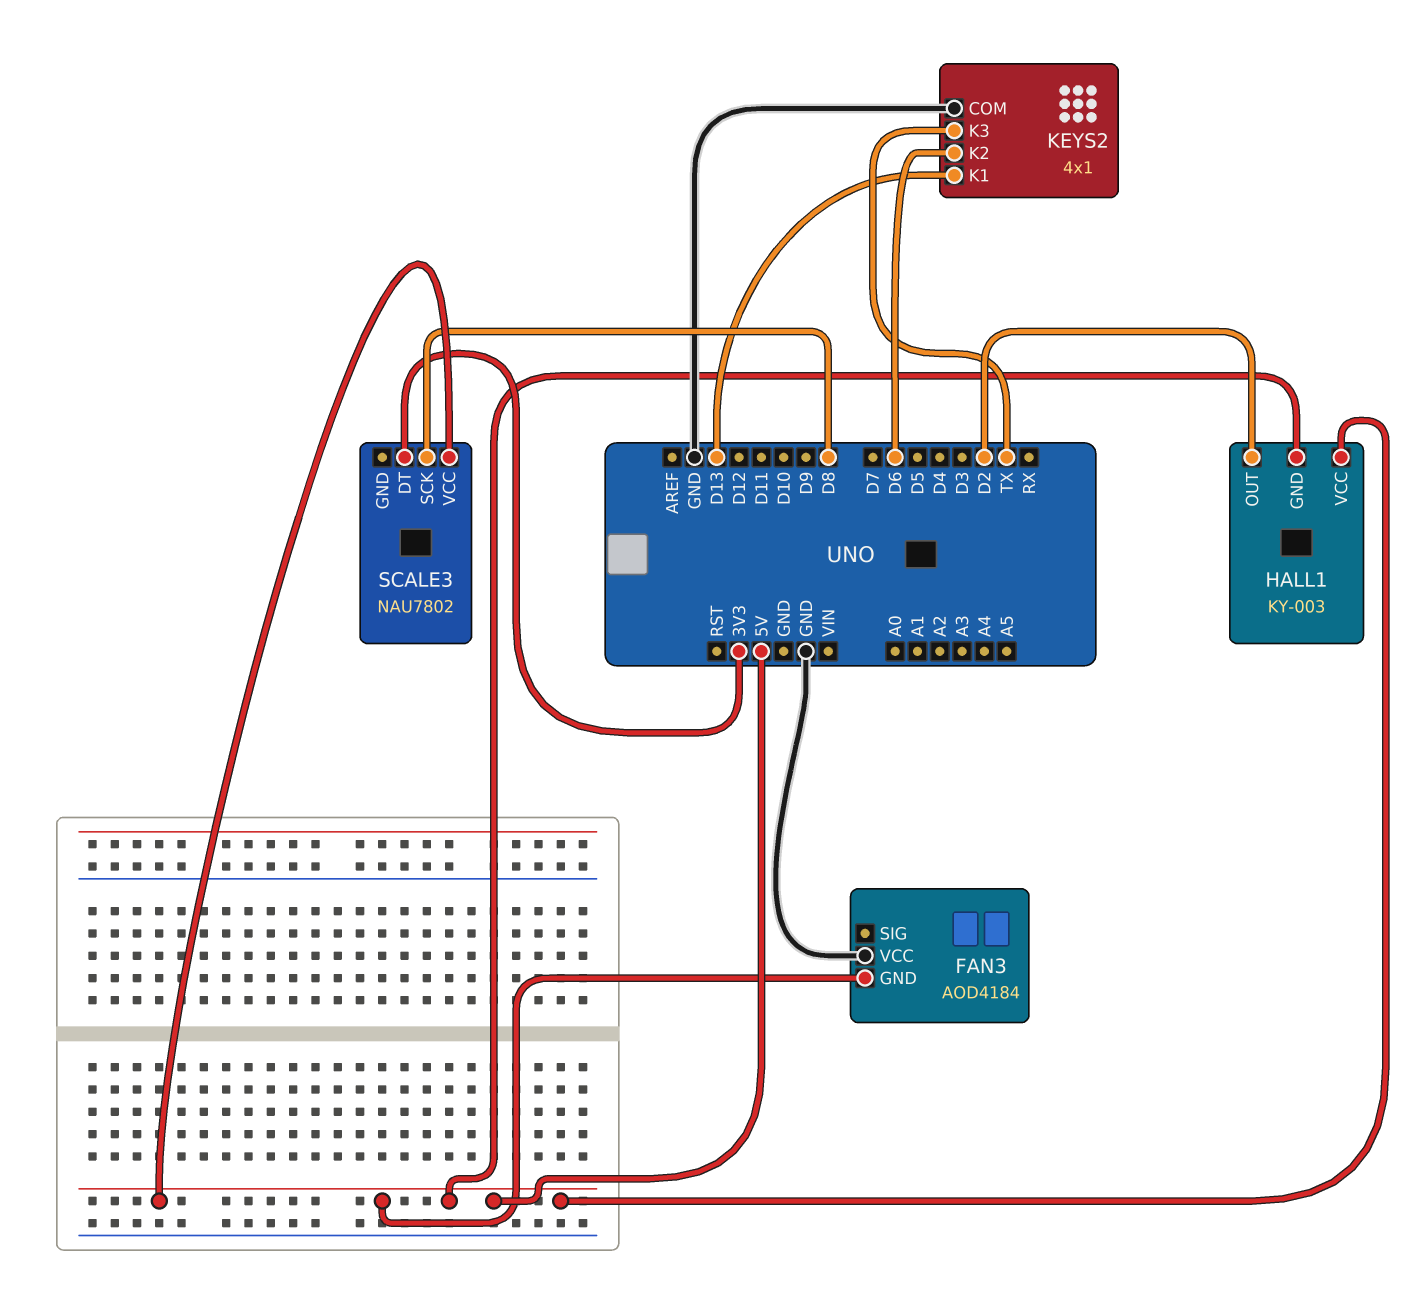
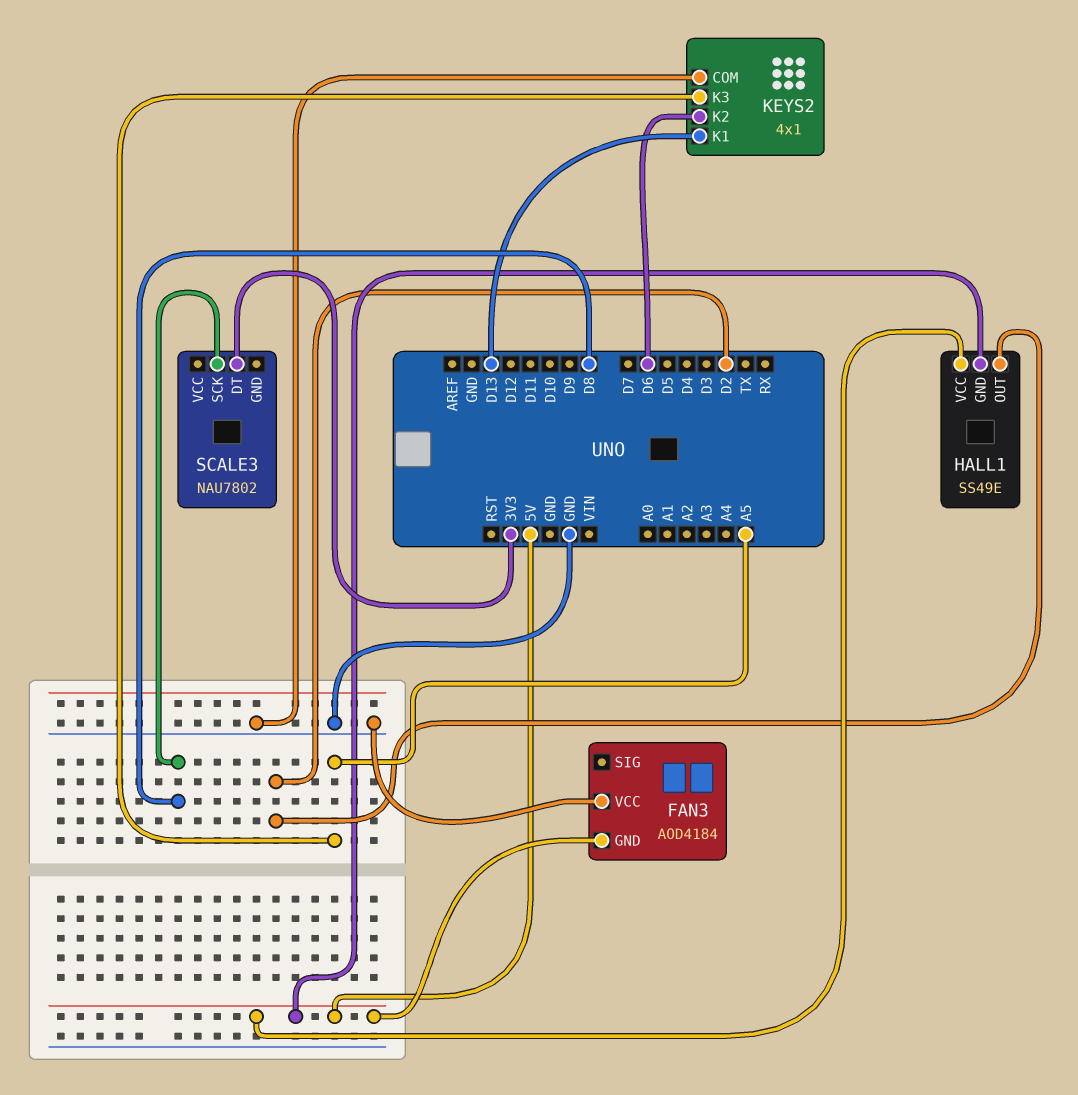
HALL1: KY-003 -> SS49E
KEYS2 pin K3: TX -> A5
SCALE3 pin VCC: 5V -> none

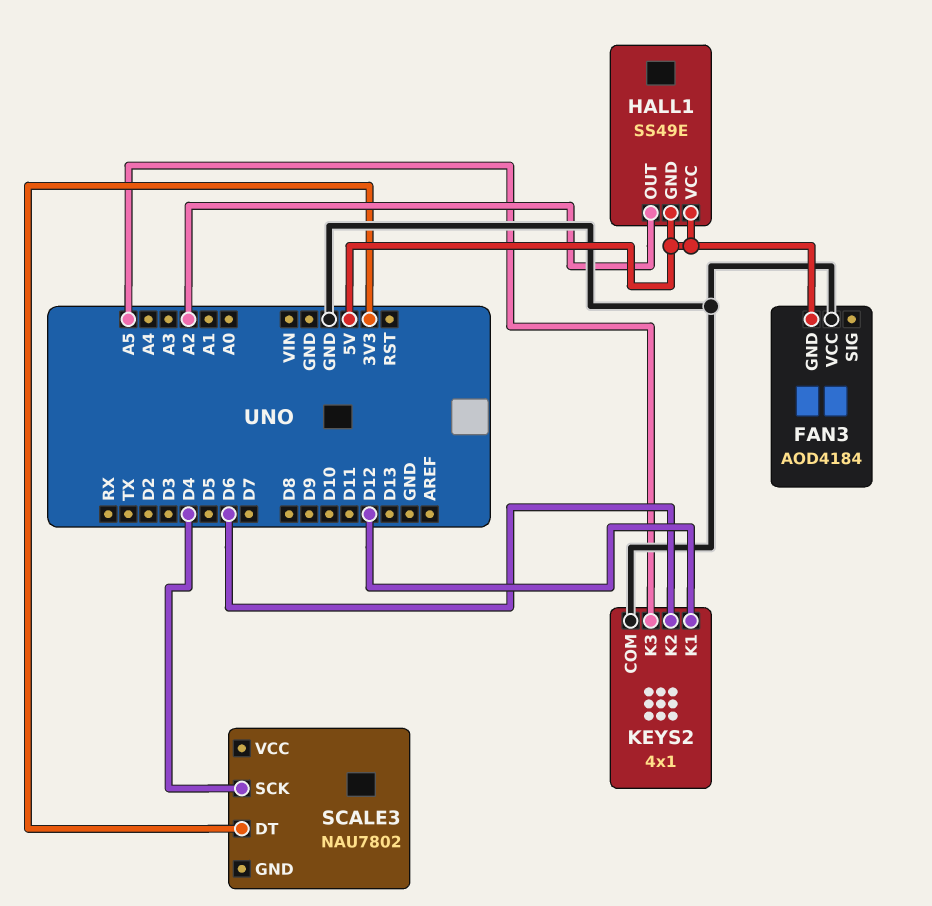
HALL1 pin OUT: D2 -> A2
KEYS2 pin K1: D13 -> D12
SCALE3 pin SCK: D8 -> D4

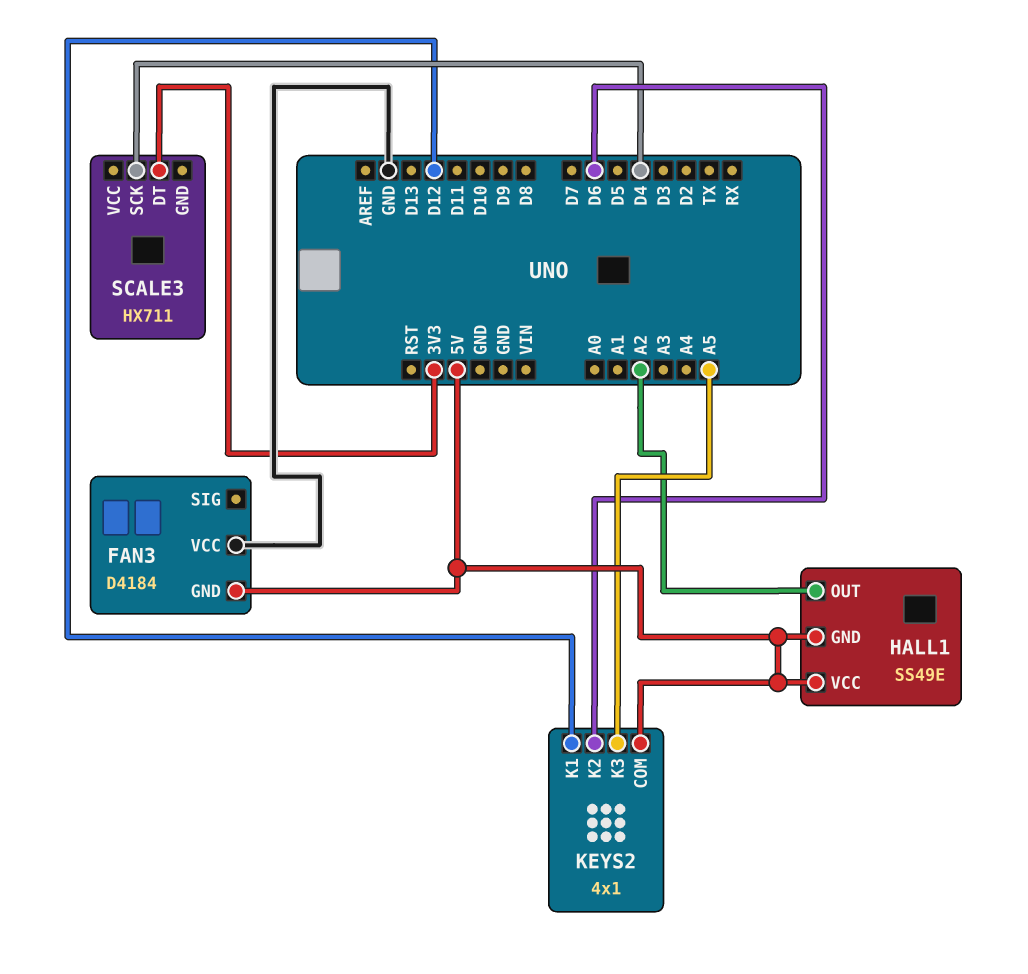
FAN3: AOD4184 -> D4184
KEYS2 pin COM: GND -> 5V
SCALE3: NAU7802 -> HX711

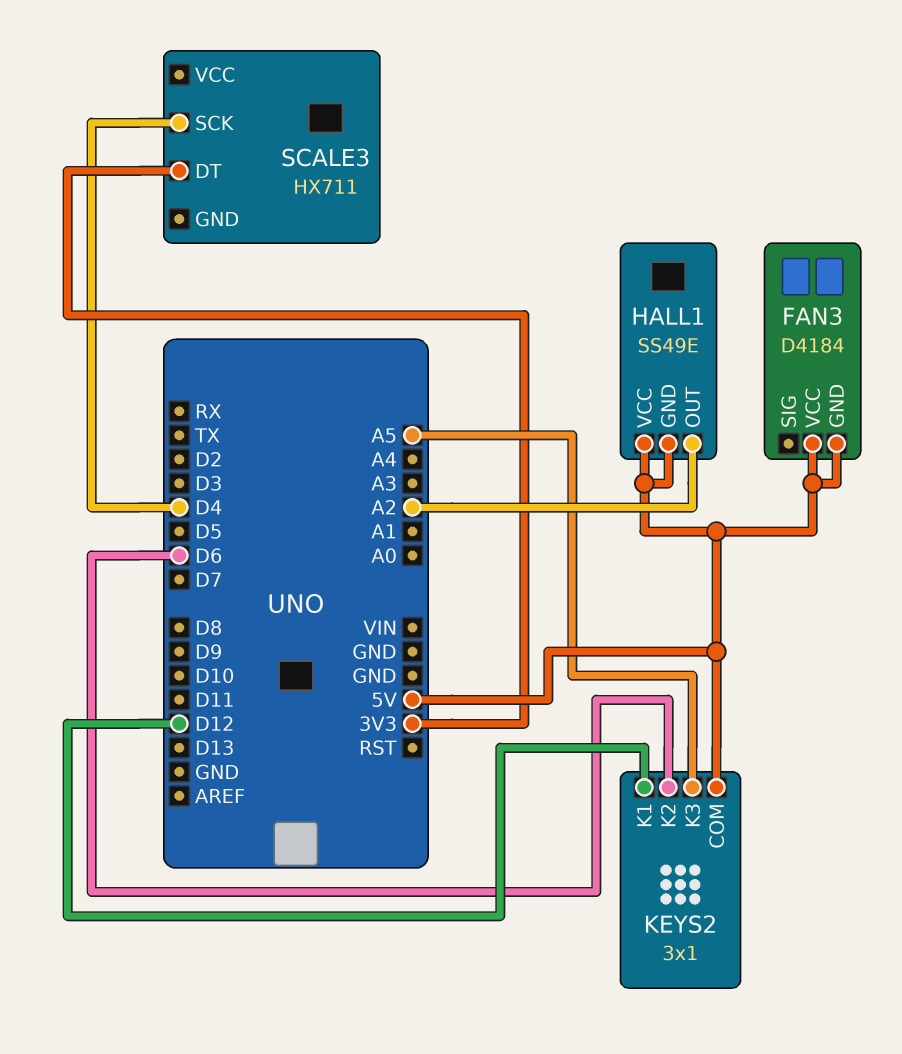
FAN3 pin VCC: GND -> 5V
KEYS2: 4x1 -> 3x1

